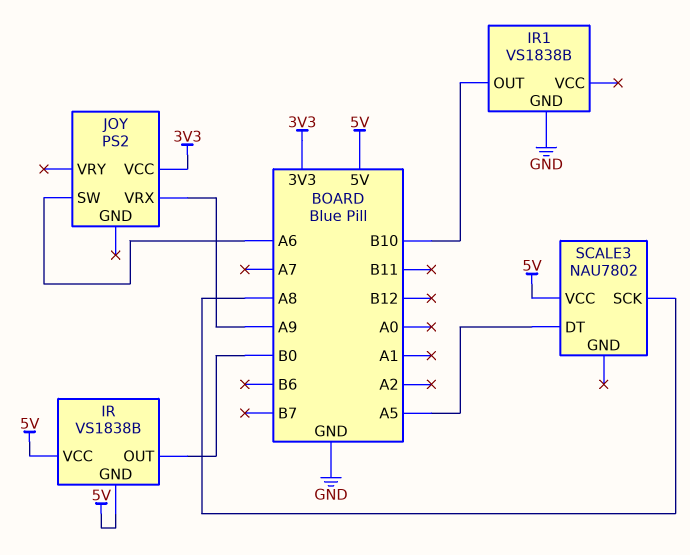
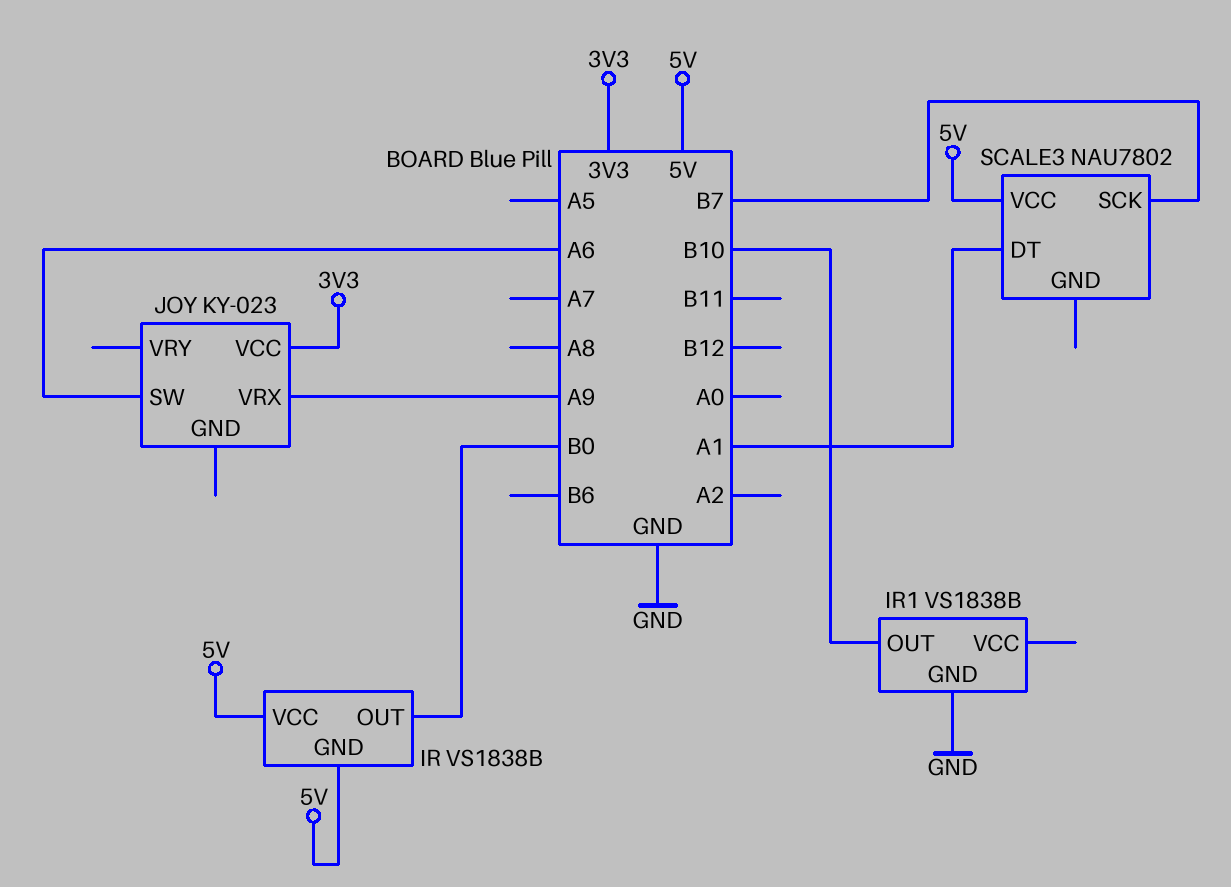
JOY: PS2 -> KY-023
SCALE3 pin DT: A5 -> A1
SCALE3 pin SCK: A8 -> B7

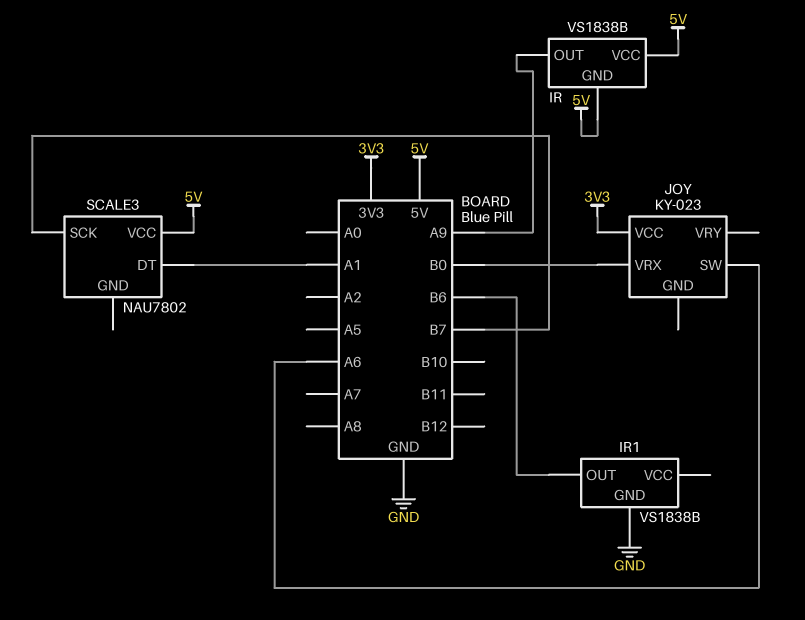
IR pin OUT: B0 -> A9
IR1 pin OUT: B10 -> B6
JOY pin VRX: A9 -> B0

